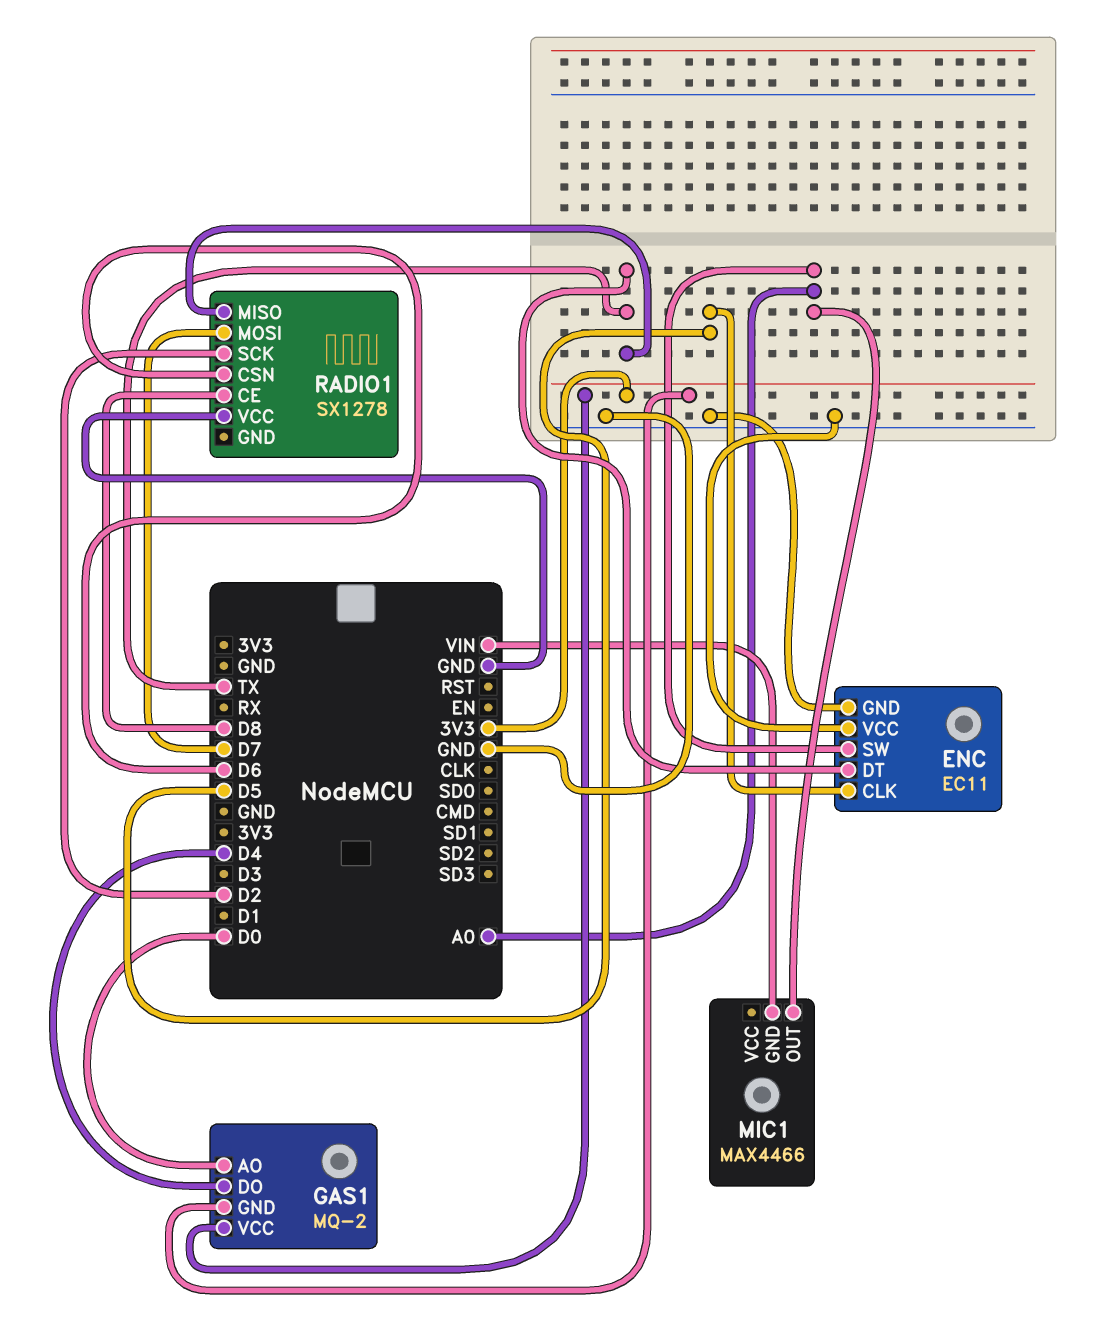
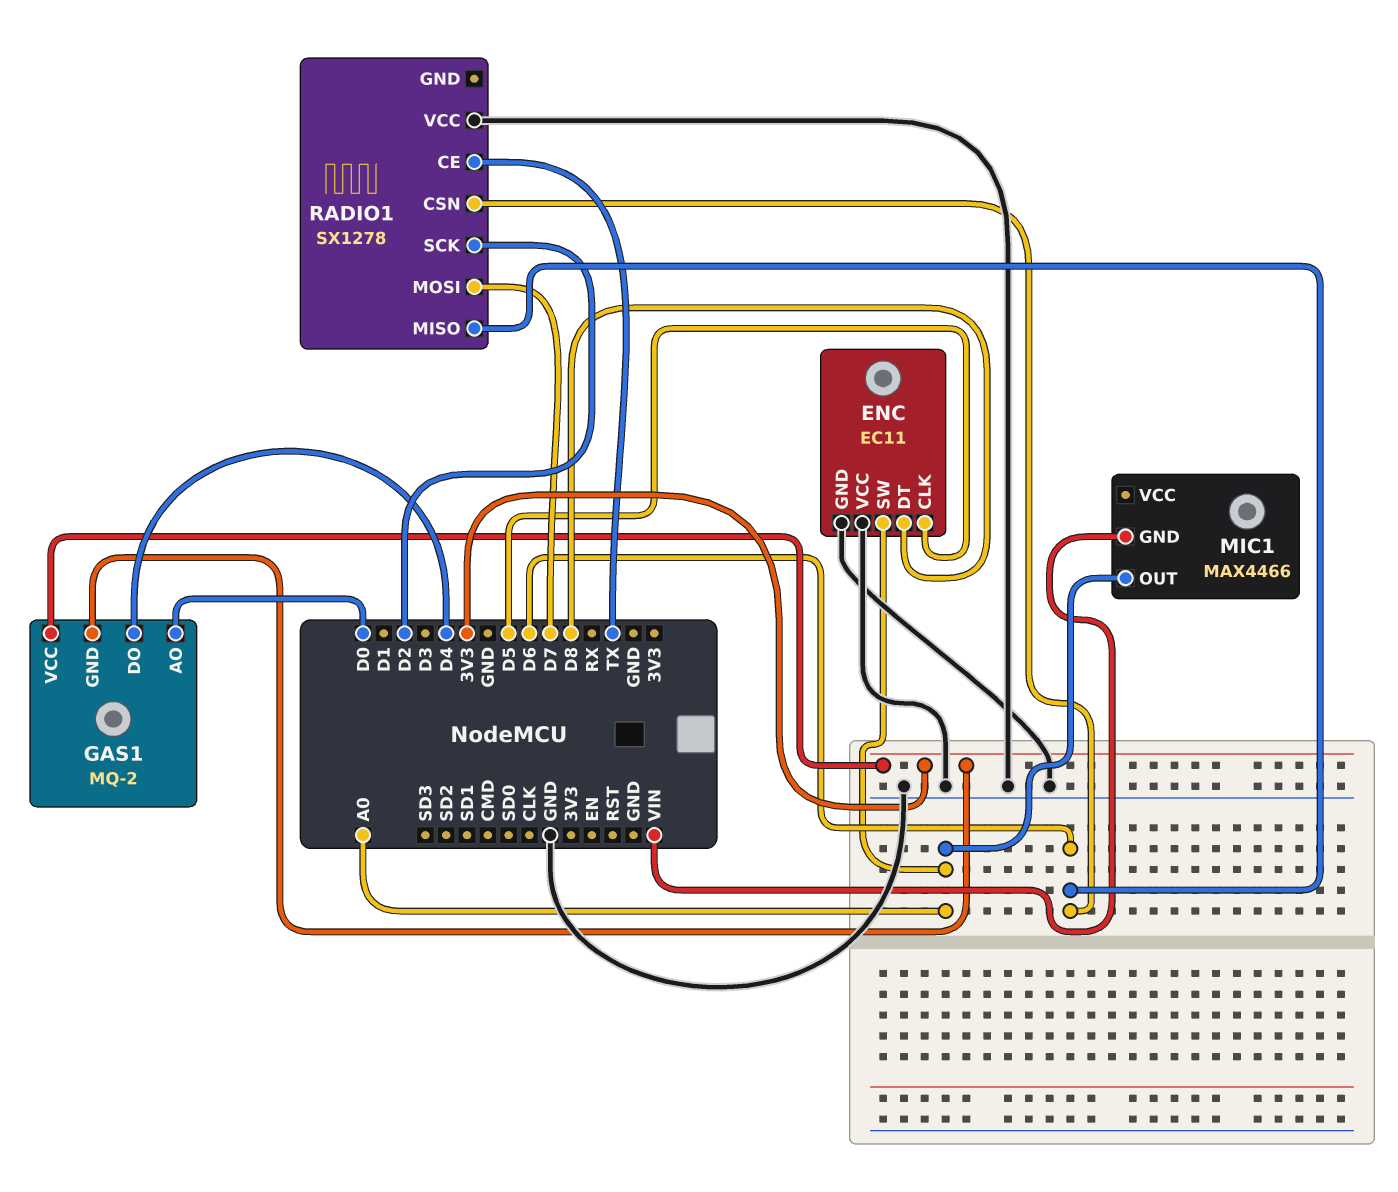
ENC pin DT: TX -> D8
RADIO1 pin CE: D8 -> TX
RADIO1 pin MISO: TX -> D6

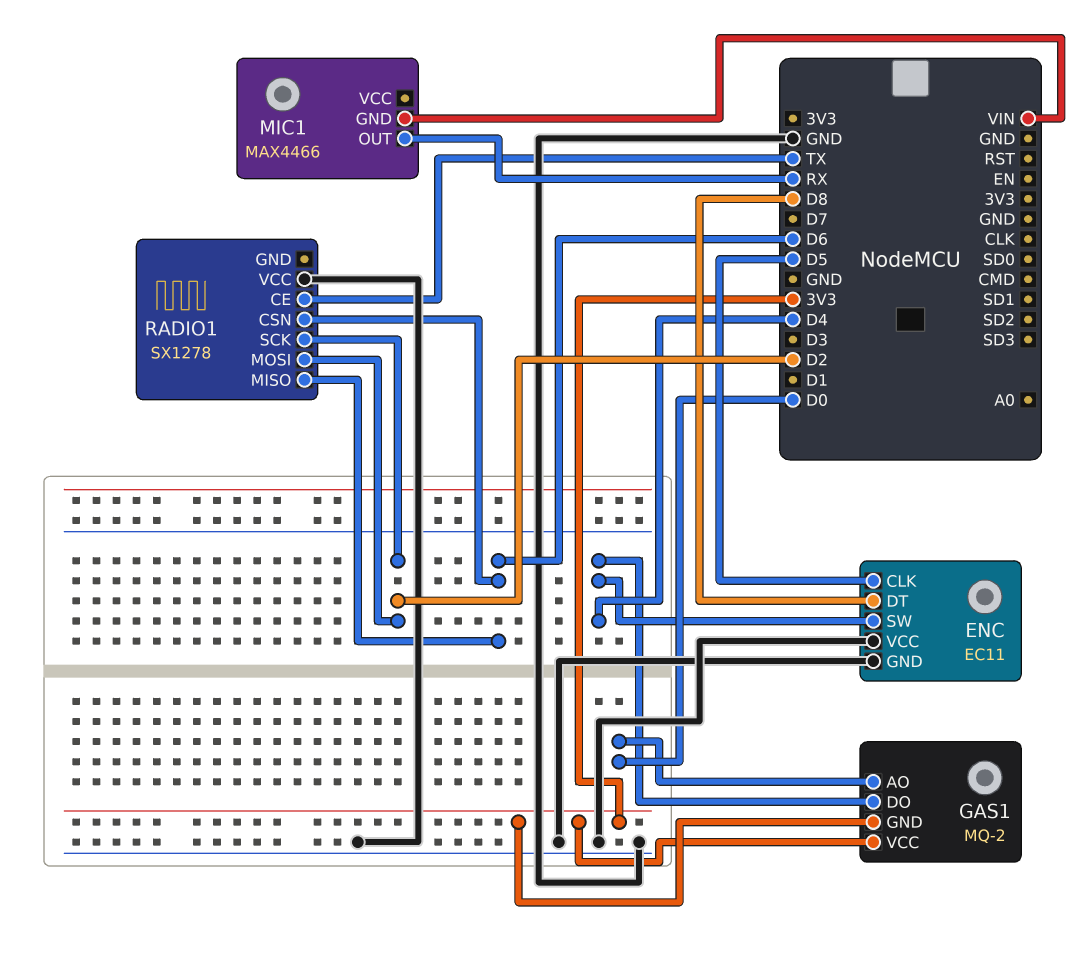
ENC pin SW: A0 -> D4
MIC1 pin OUT: A0 -> RX
RADIO1 pin MOSI: D7 -> D2

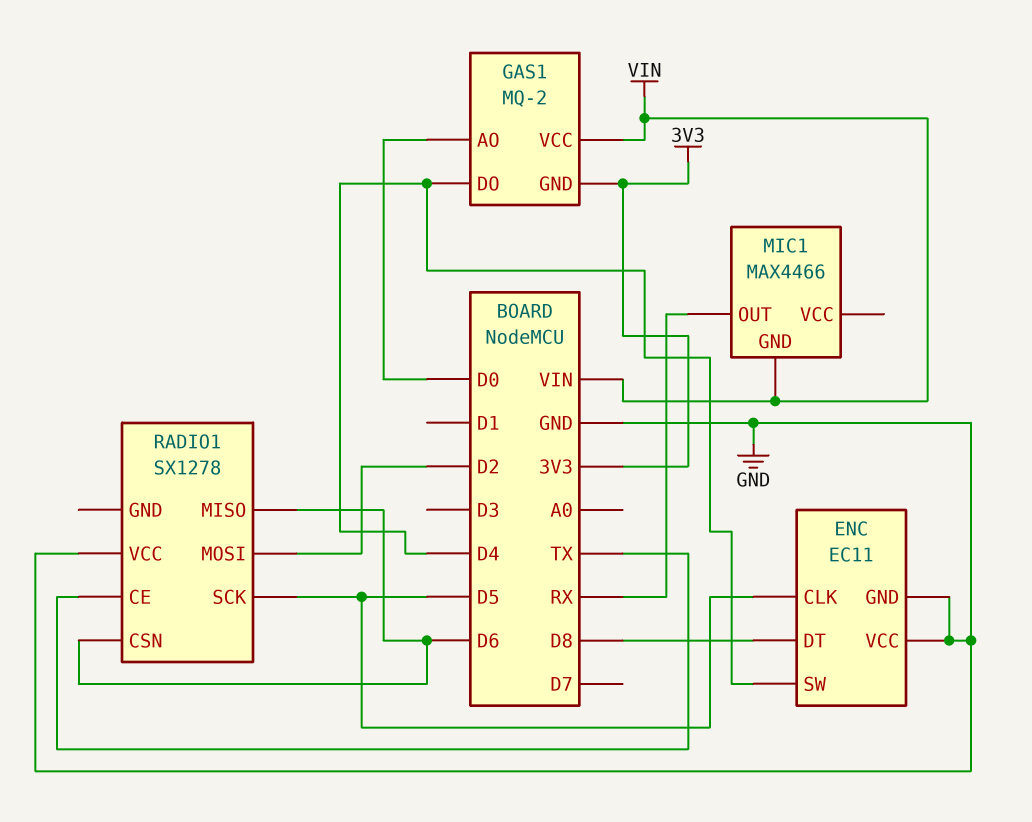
GAS1 pin VCC: 3V3 -> VIN
RADIO1 pin SCK: D2 -> D5

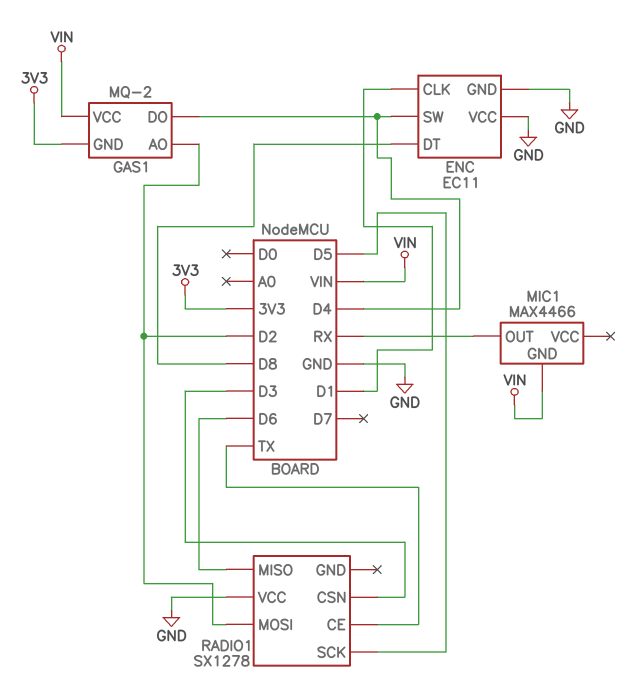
ENC pin CLK: D5 -> D1
GAS1 pin AO: D0 -> D2
RADIO1 pin CSN: D6 -> D3

